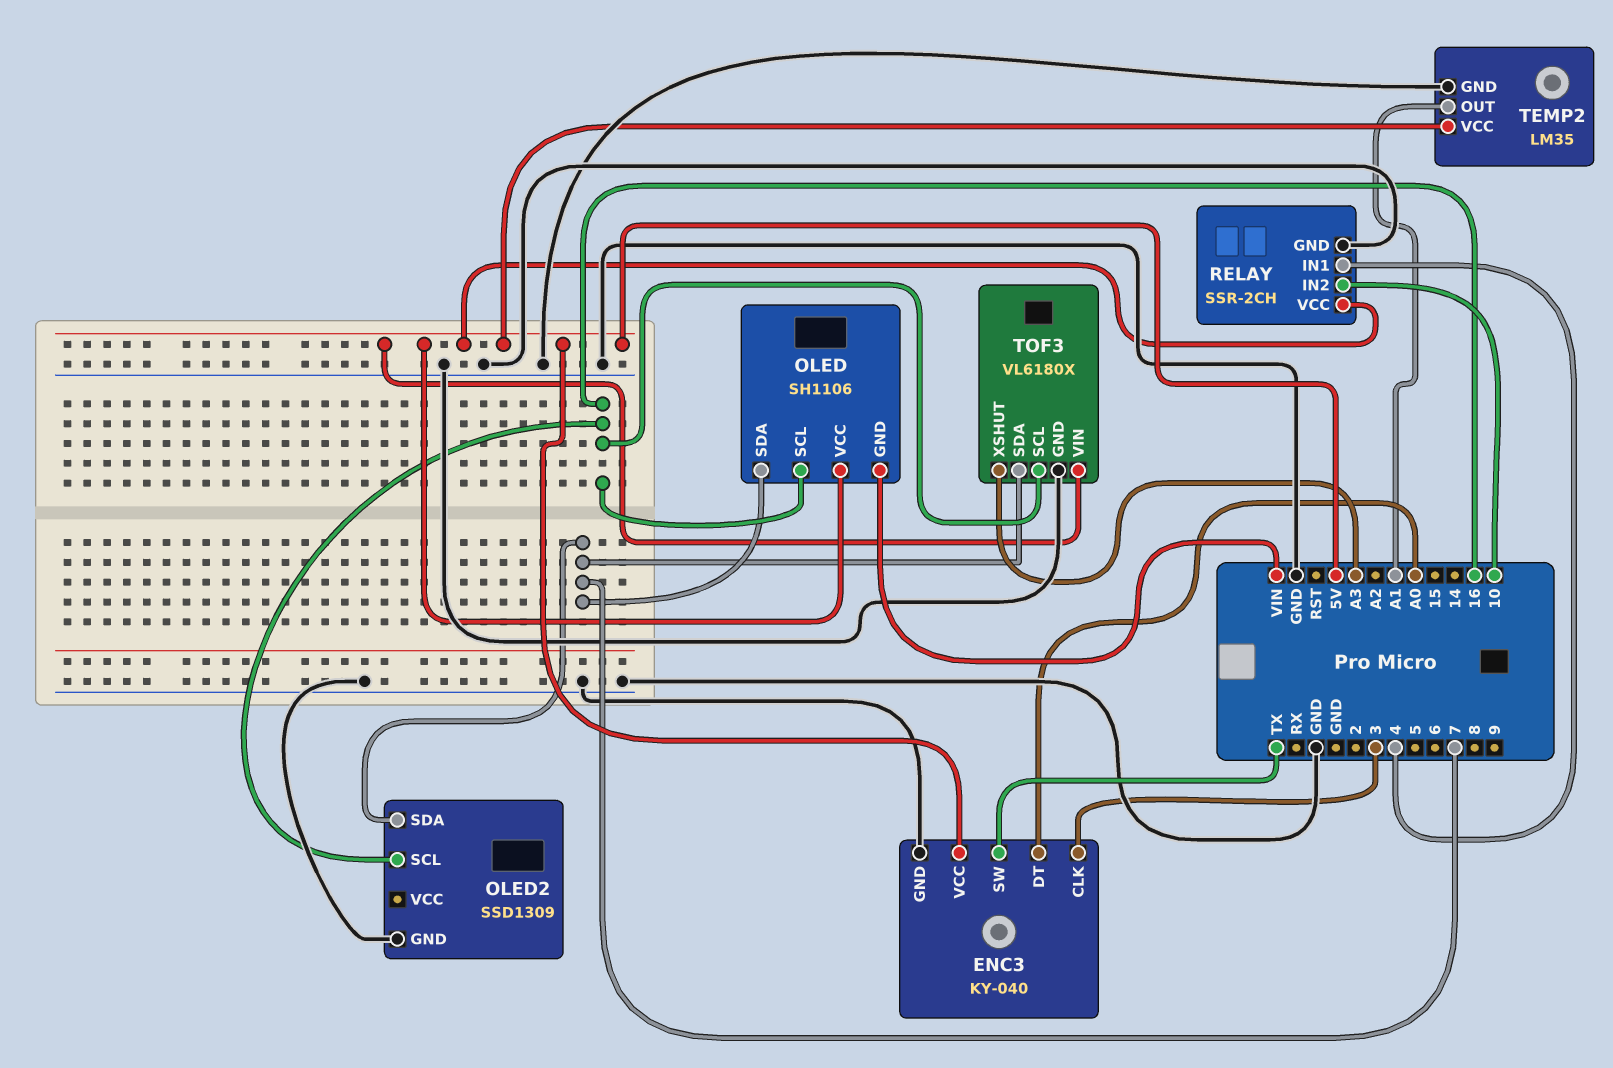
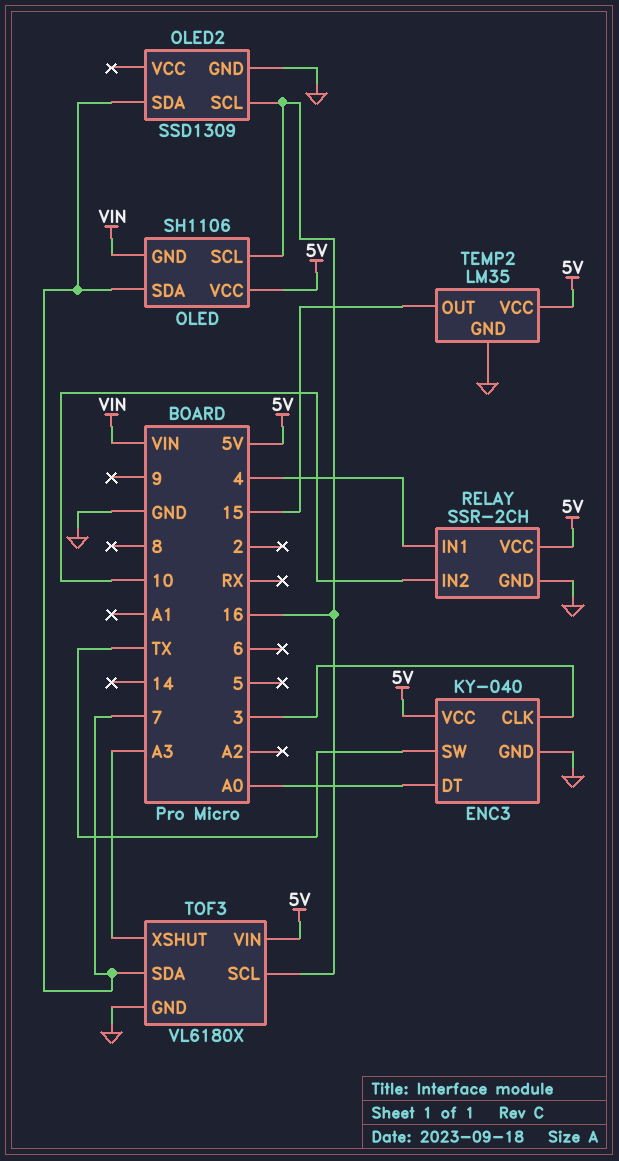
TEMP2 pin OUT: A1 -> 15

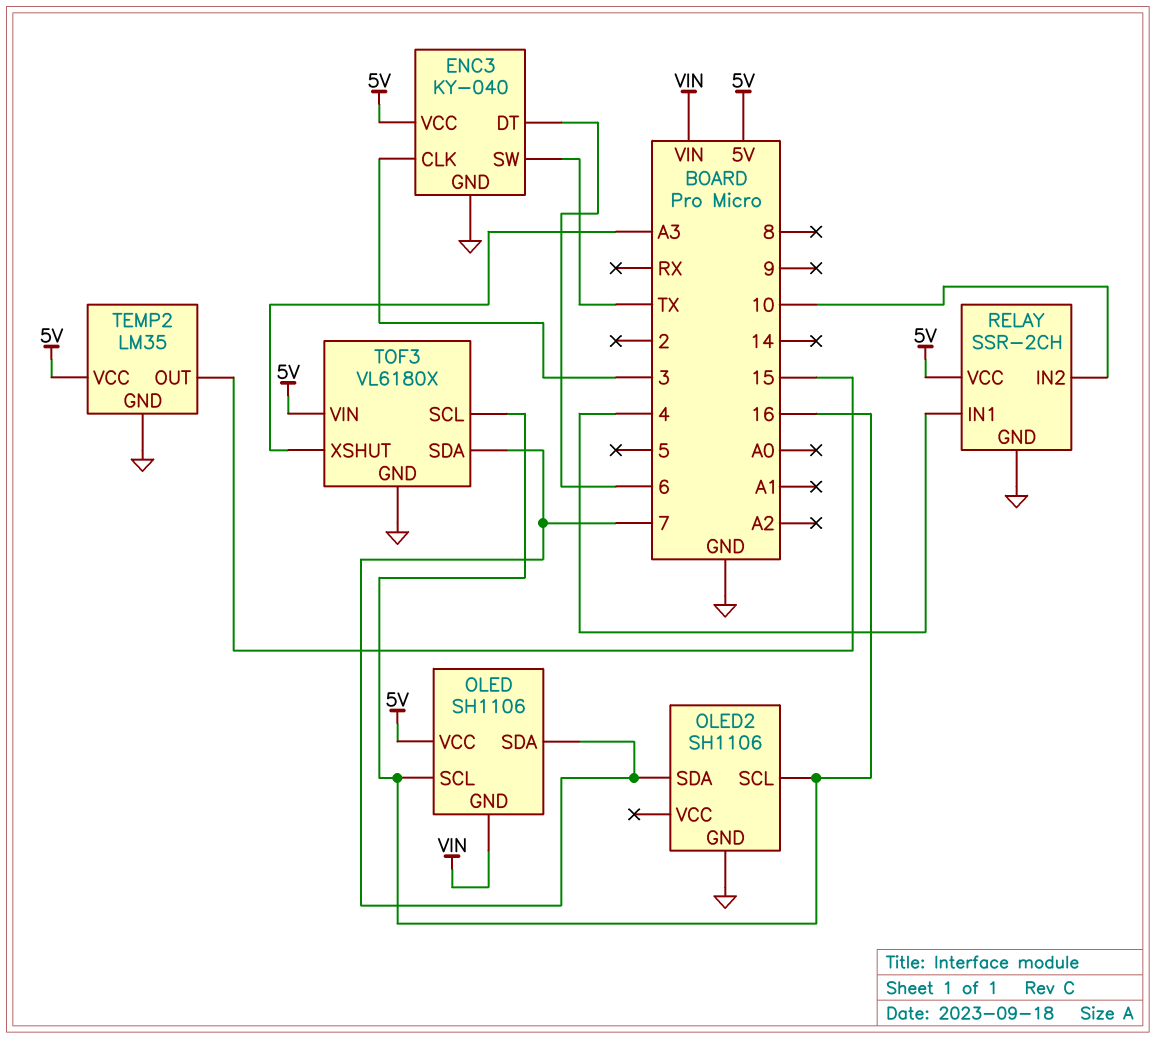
ENC3 pin DT: A0 -> 6
OLED2: SSD1309 -> SH1106

